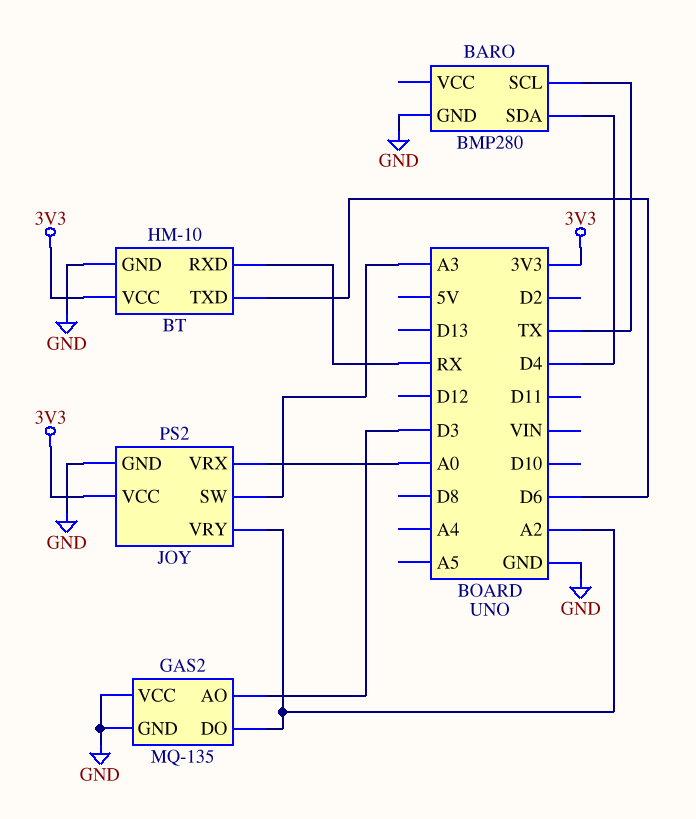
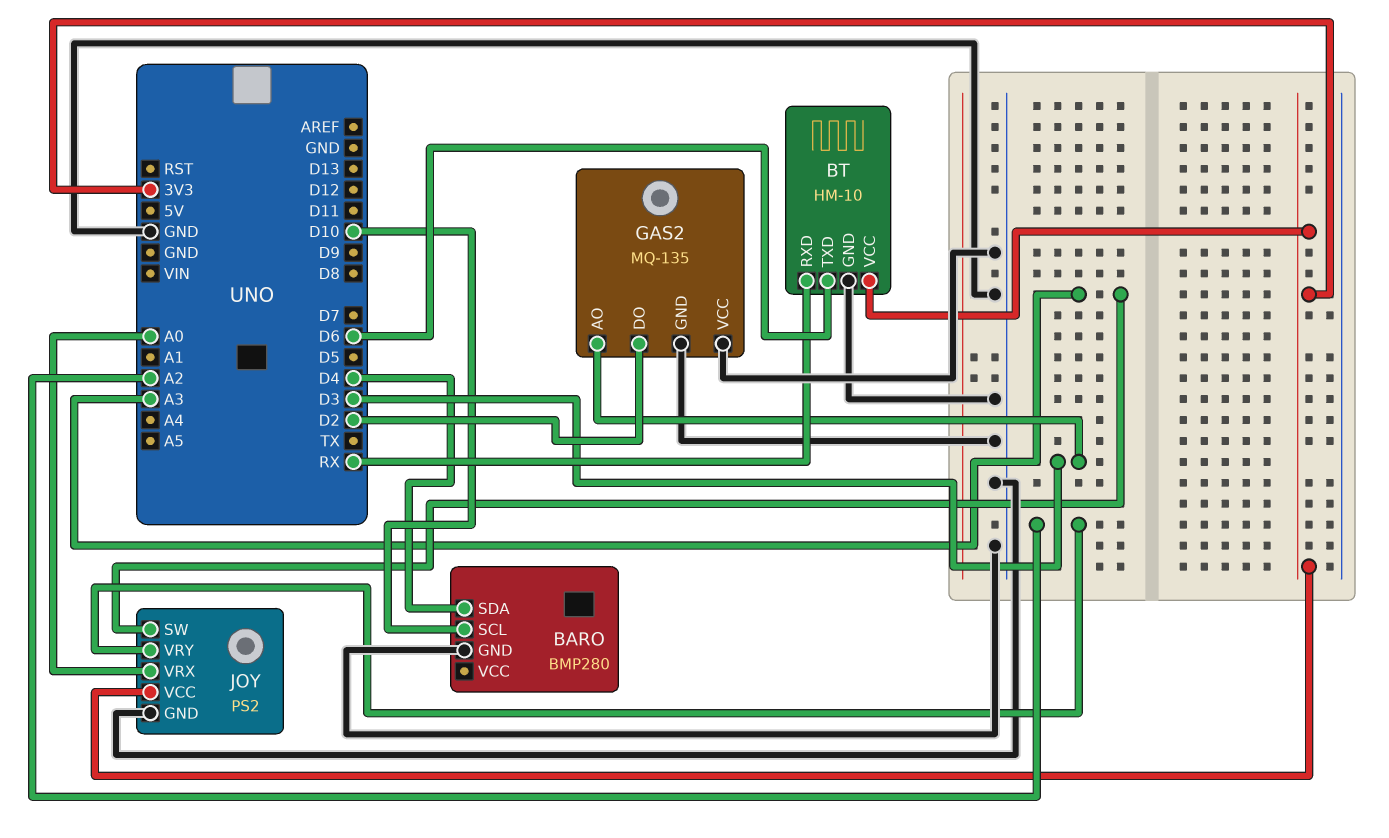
BARO pin SCL: TX -> D10
GAS2 pin DO: A2 -> D2

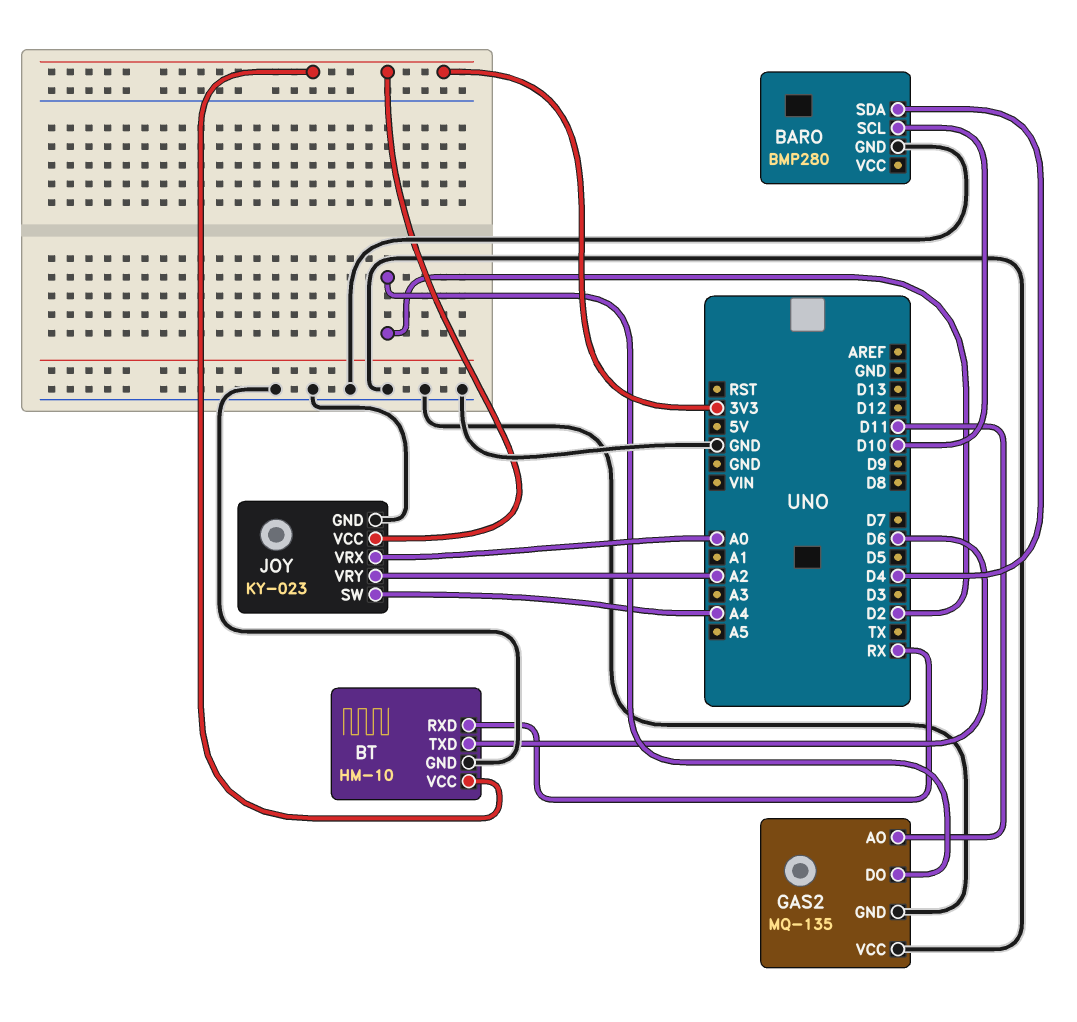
GAS2 pin AO: D3 -> D11
JOY: PS2 -> KY-023
JOY pin SW: A3 -> A4

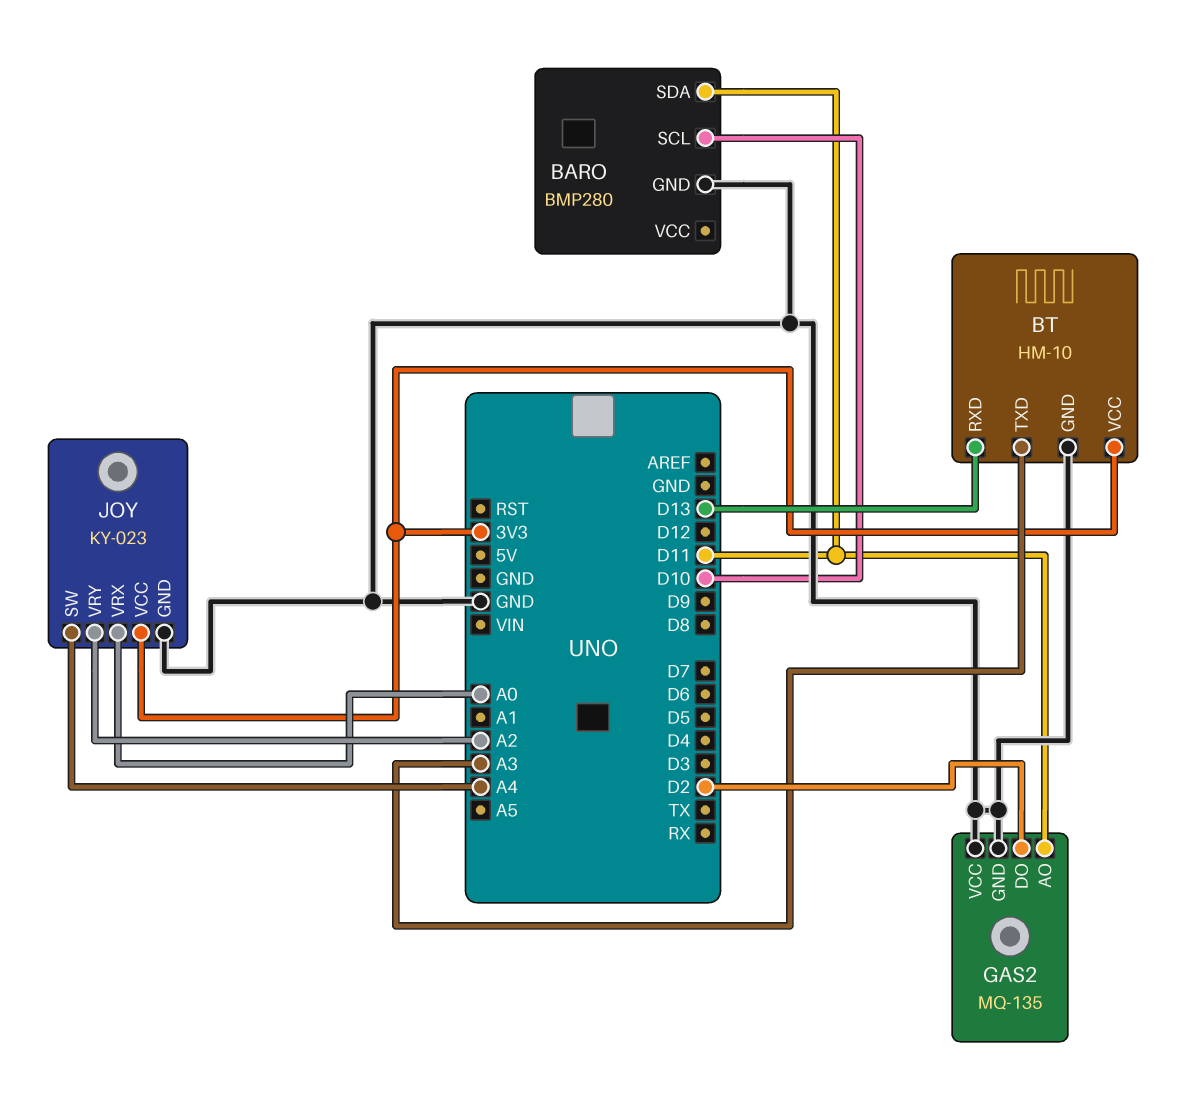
BARO pin SDA: D4 -> D11
BT pin RXD: RX -> D13
BT pin TXD: D6 -> A3

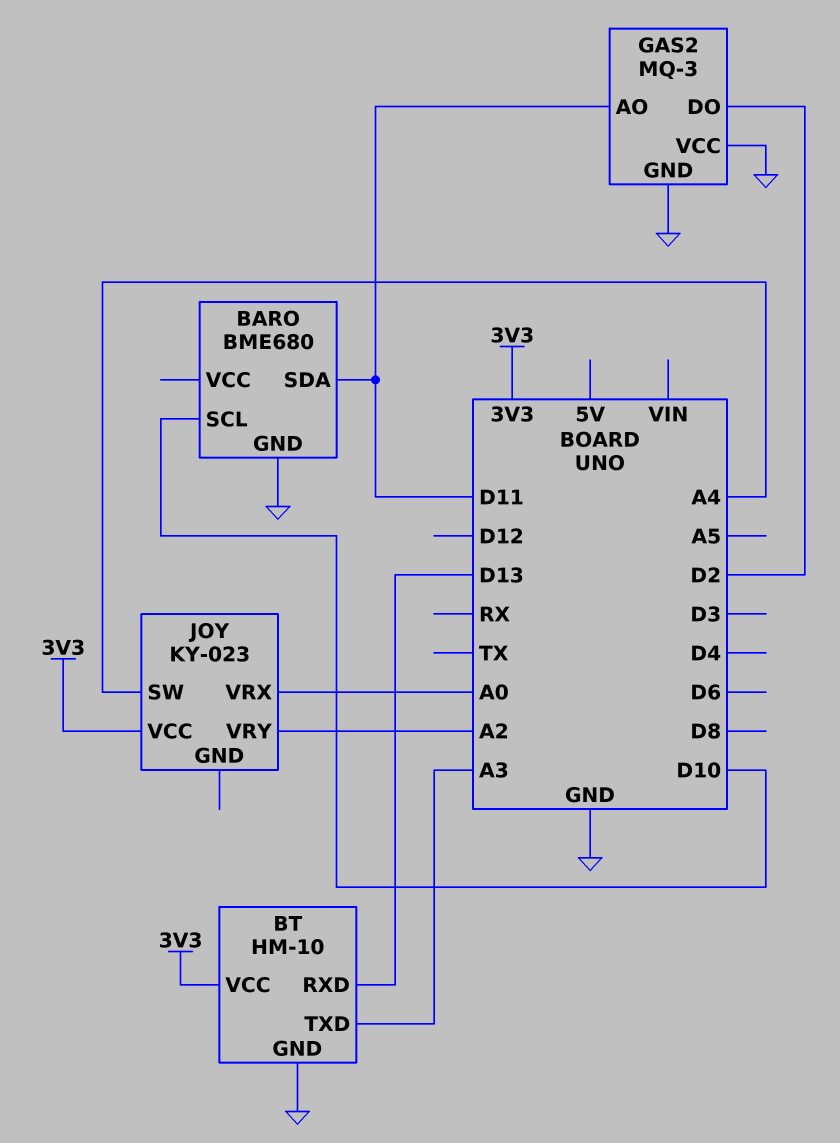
BARO: BMP280 -> BME680
GAS2: MQ-135 -> MQ-3
JOY pin GND: GND -> none

